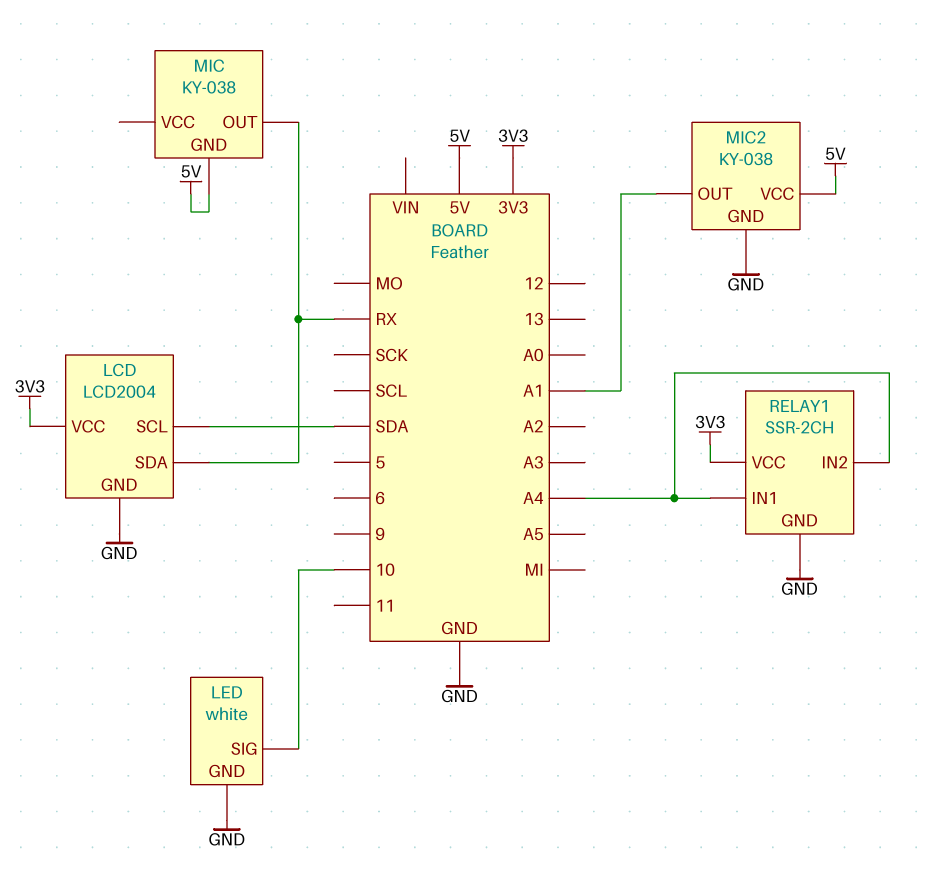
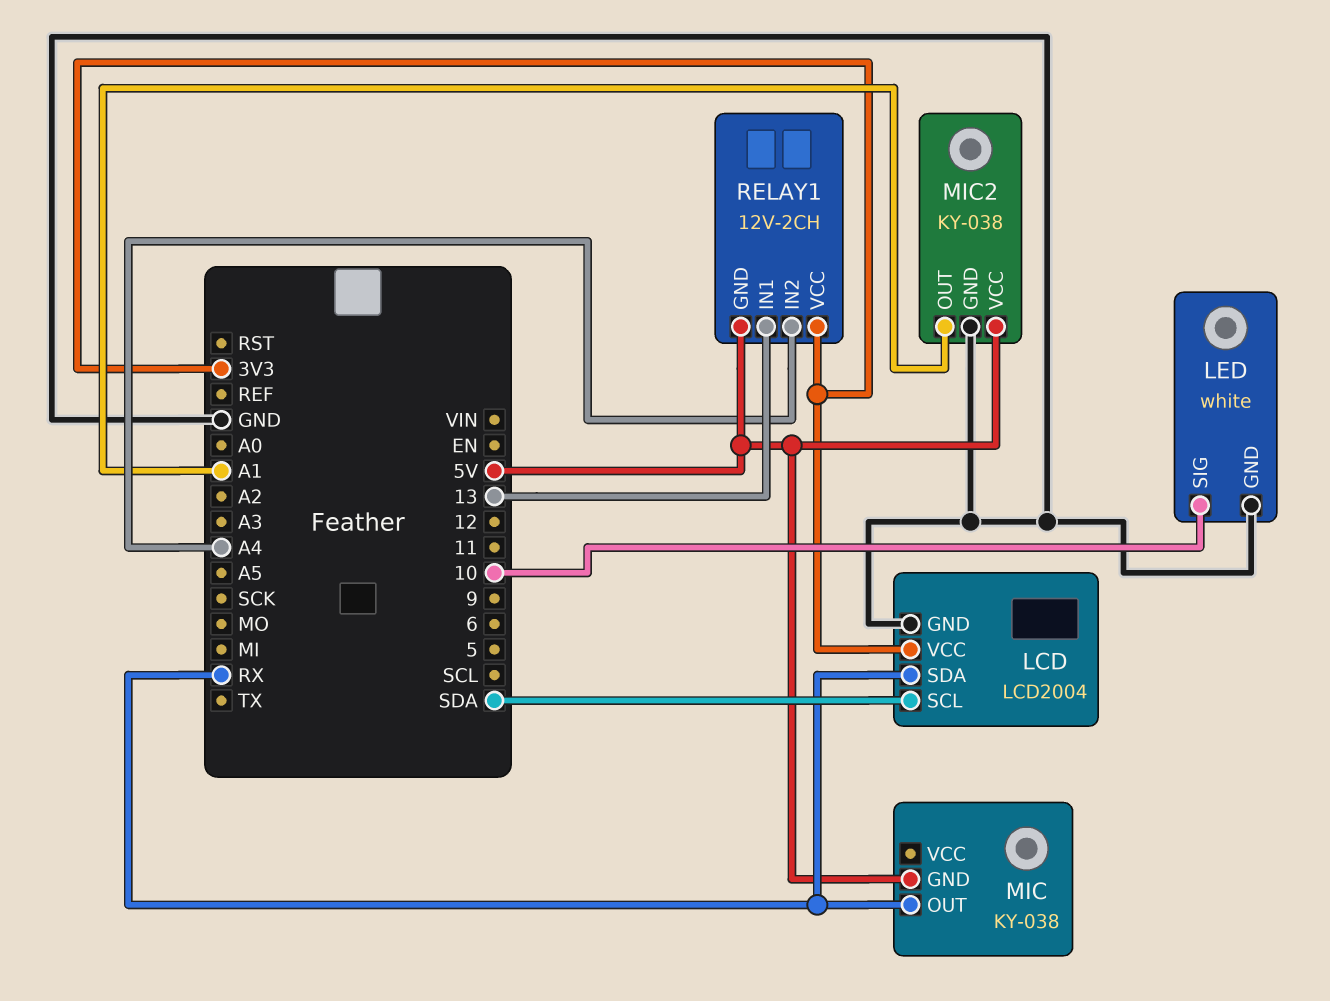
RELAY1: SSR-2CH -> 12V-2CH
RELAY1 pin GND: GND -> 5V
RELAY1 pin IN1: A4 -> 13

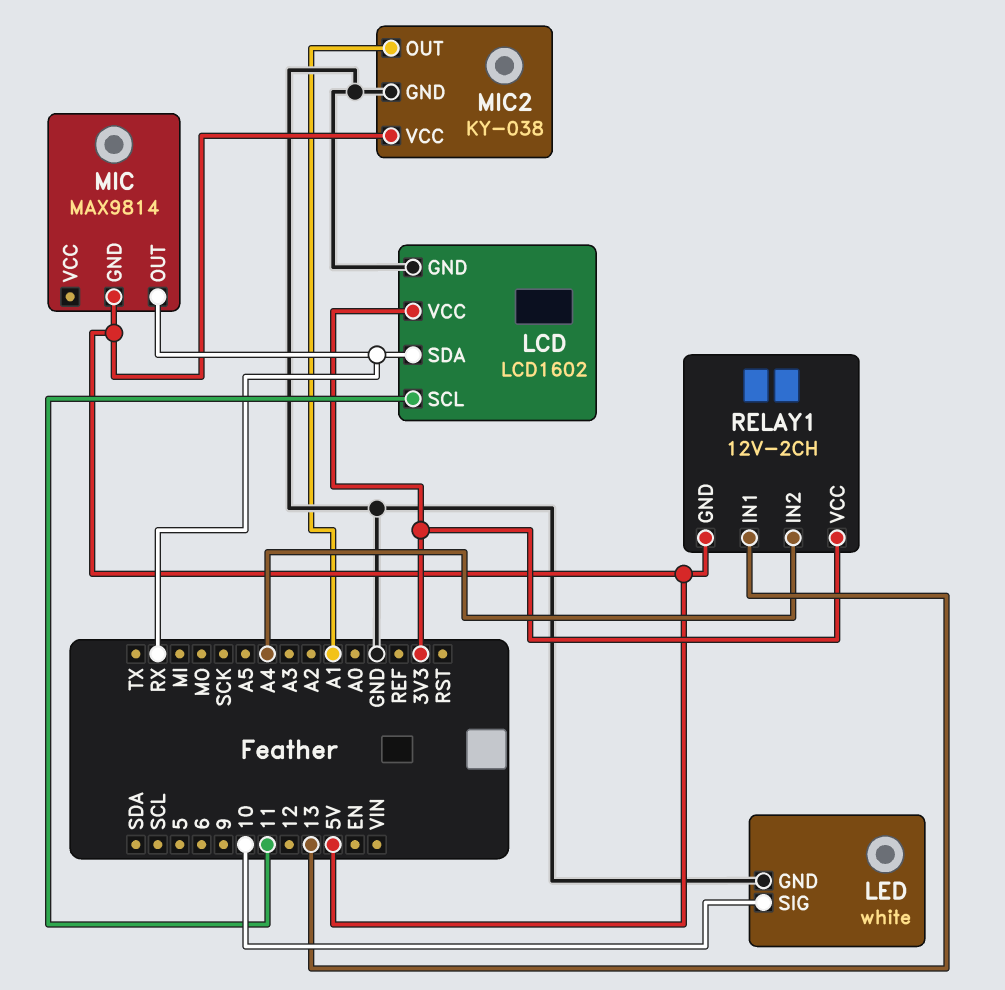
LCD: LCD2004 -> LCD1602
LCD pin SCL: SDA -> 11
MIC: KY-038 -> MAX9814

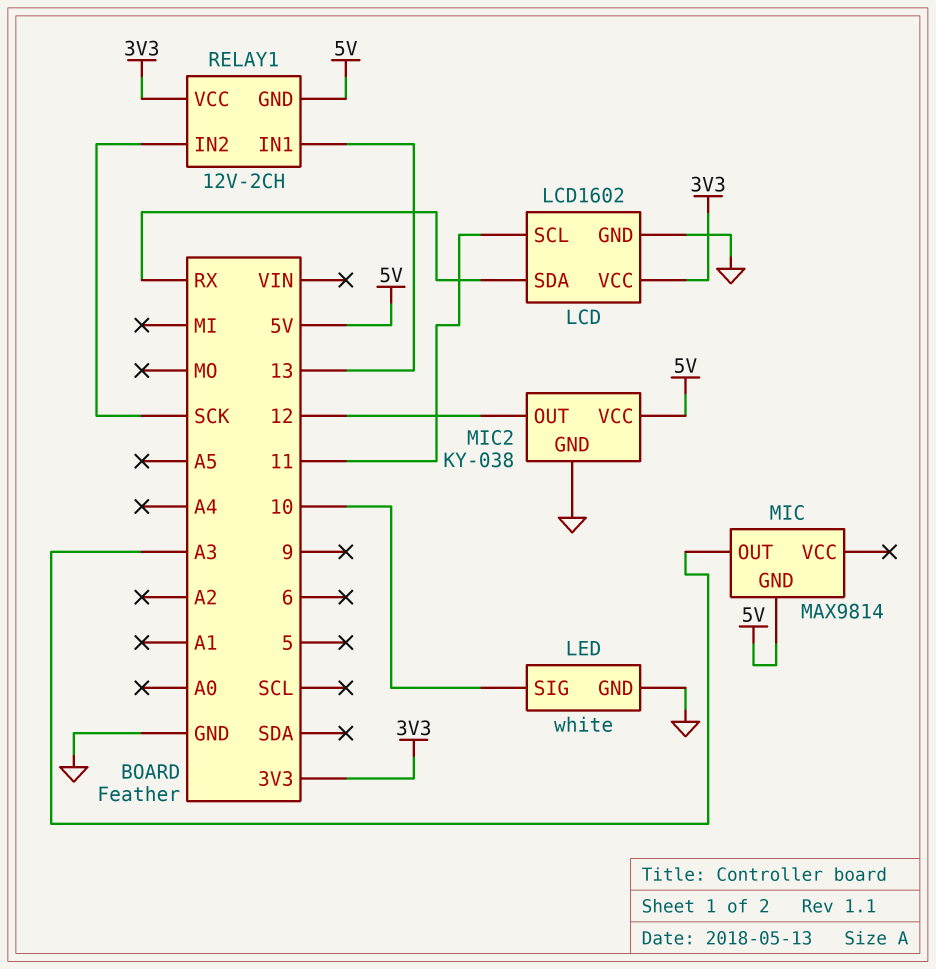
MIC pin OUT: RX -> A3
MIC2 pin OUT: A1 -> 12
RELAY1 pin IN2: A4 -> SCK

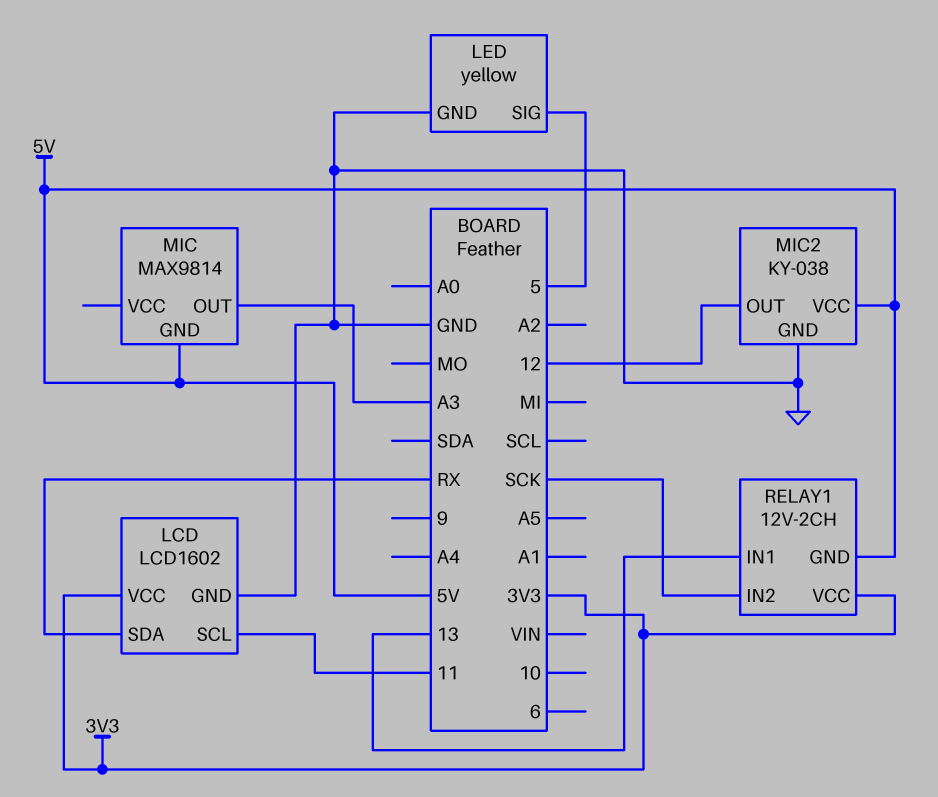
LED: white -> yellow
LED pin SIG: 10 -> 5

